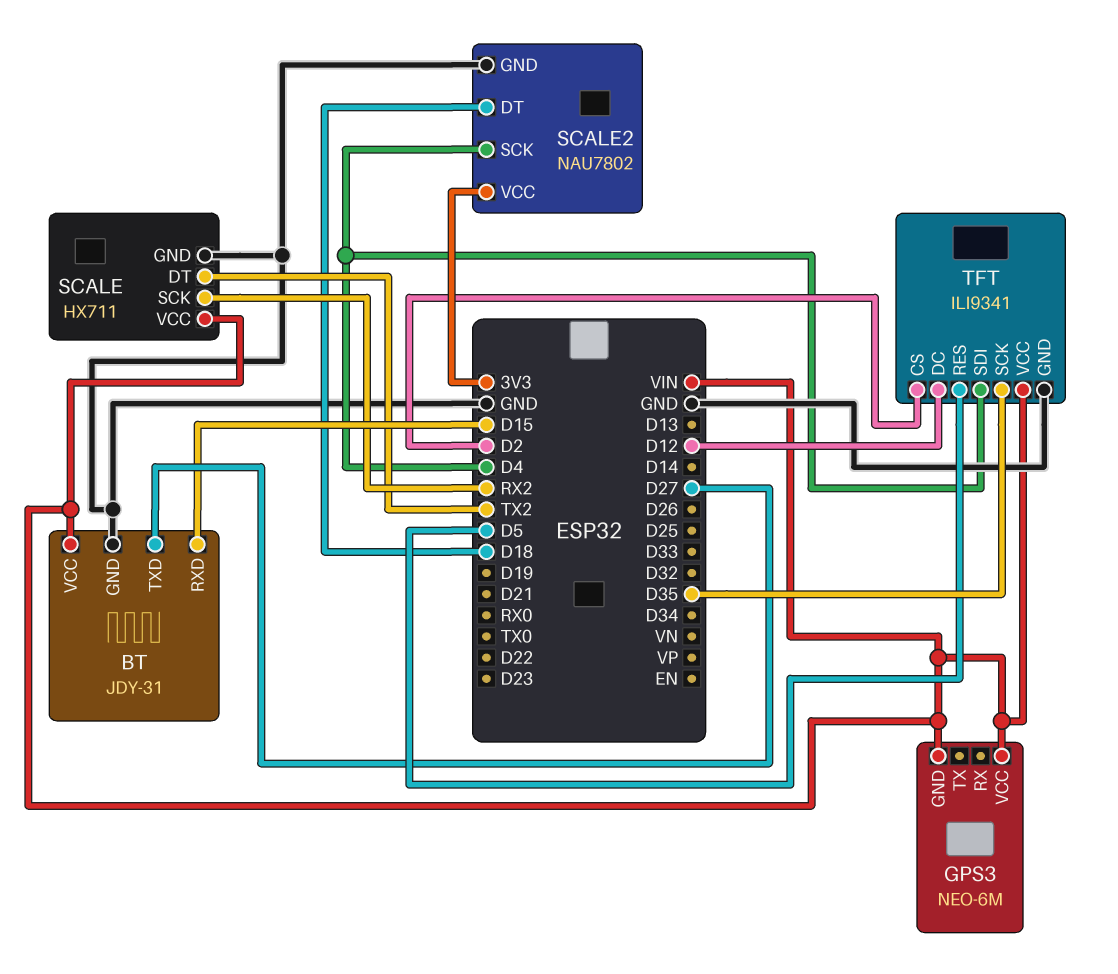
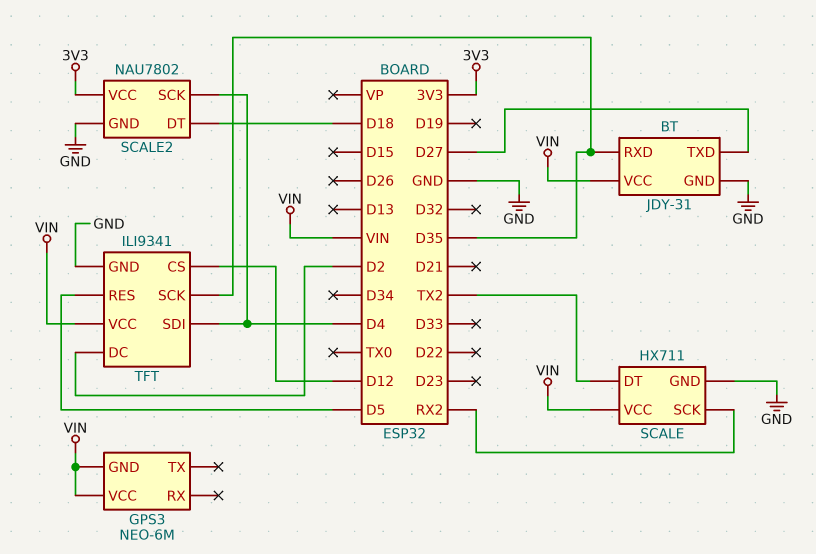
BT pin RXD: D15 -> D35
TFT pin CS: D2 -> D12
TFT pin DC: D12 -> D2

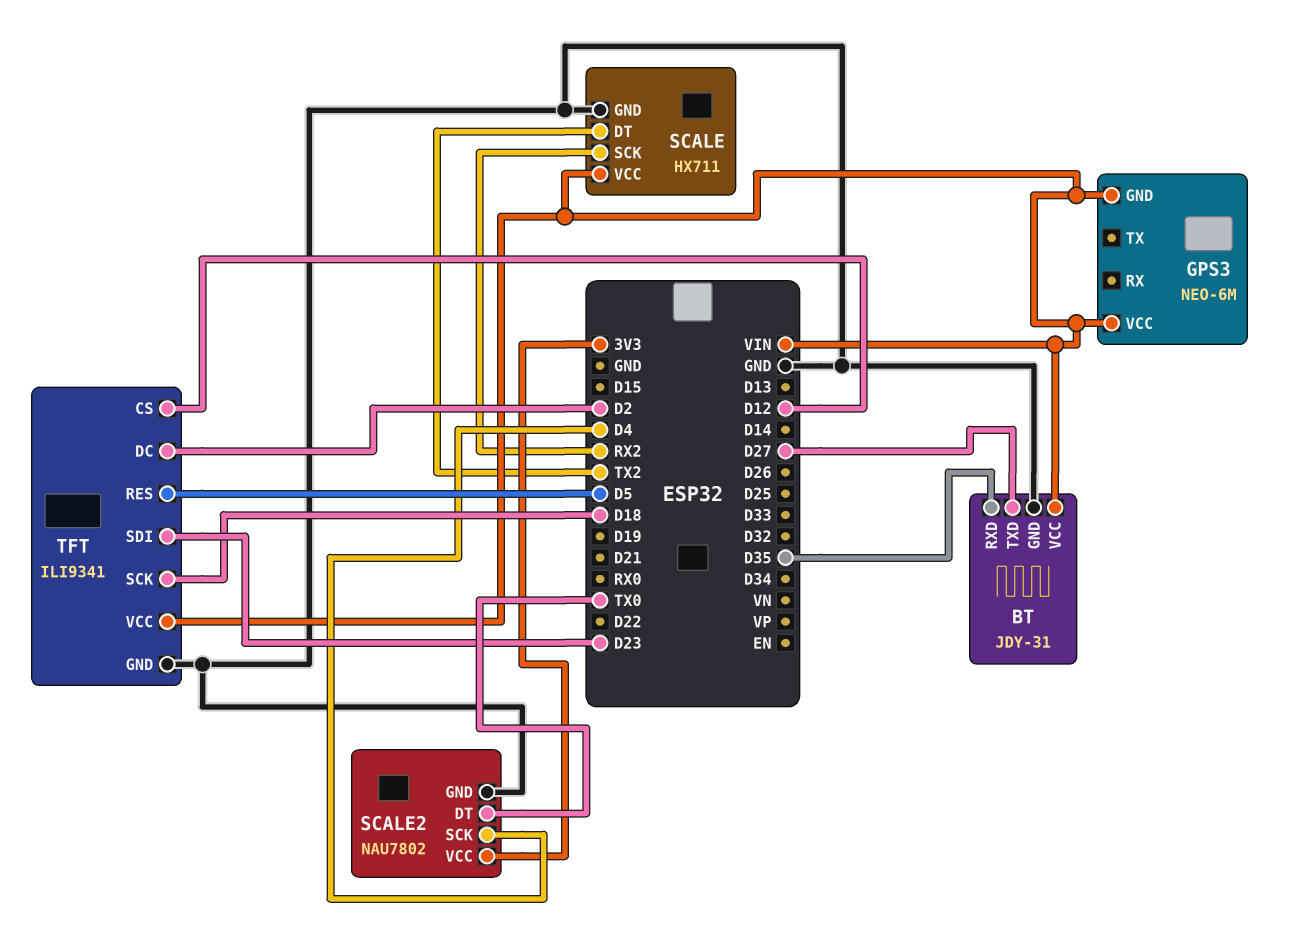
SCALE2 pin DT: D18 -> TX0
TFT pin SCK: D35 -> D18
TFT pin SDI: D4 -> D23

